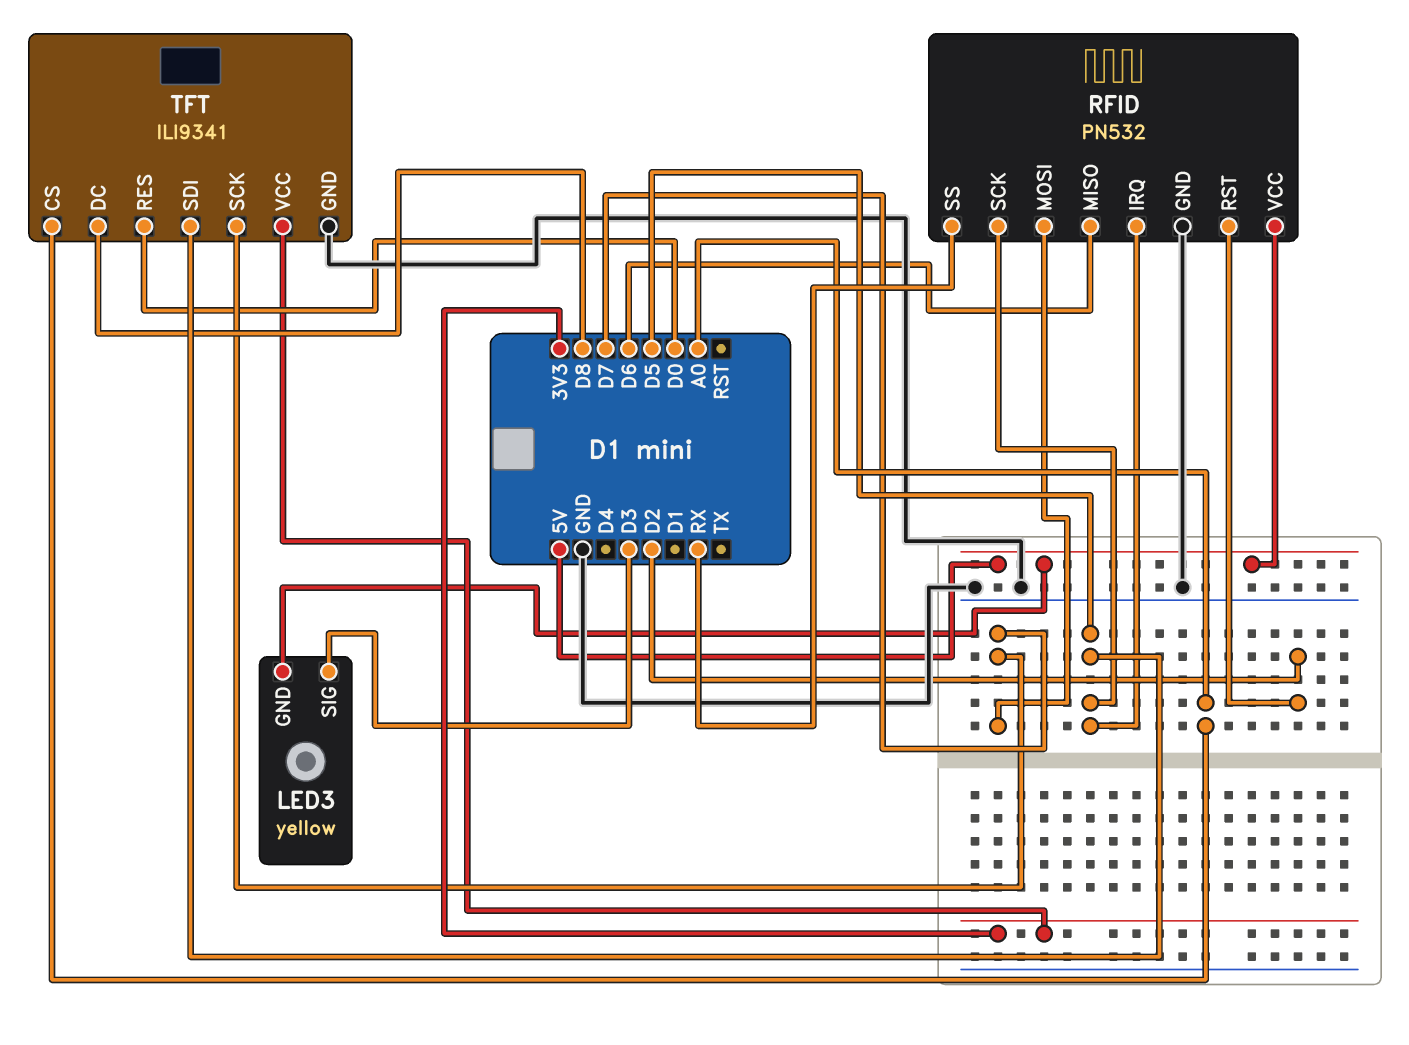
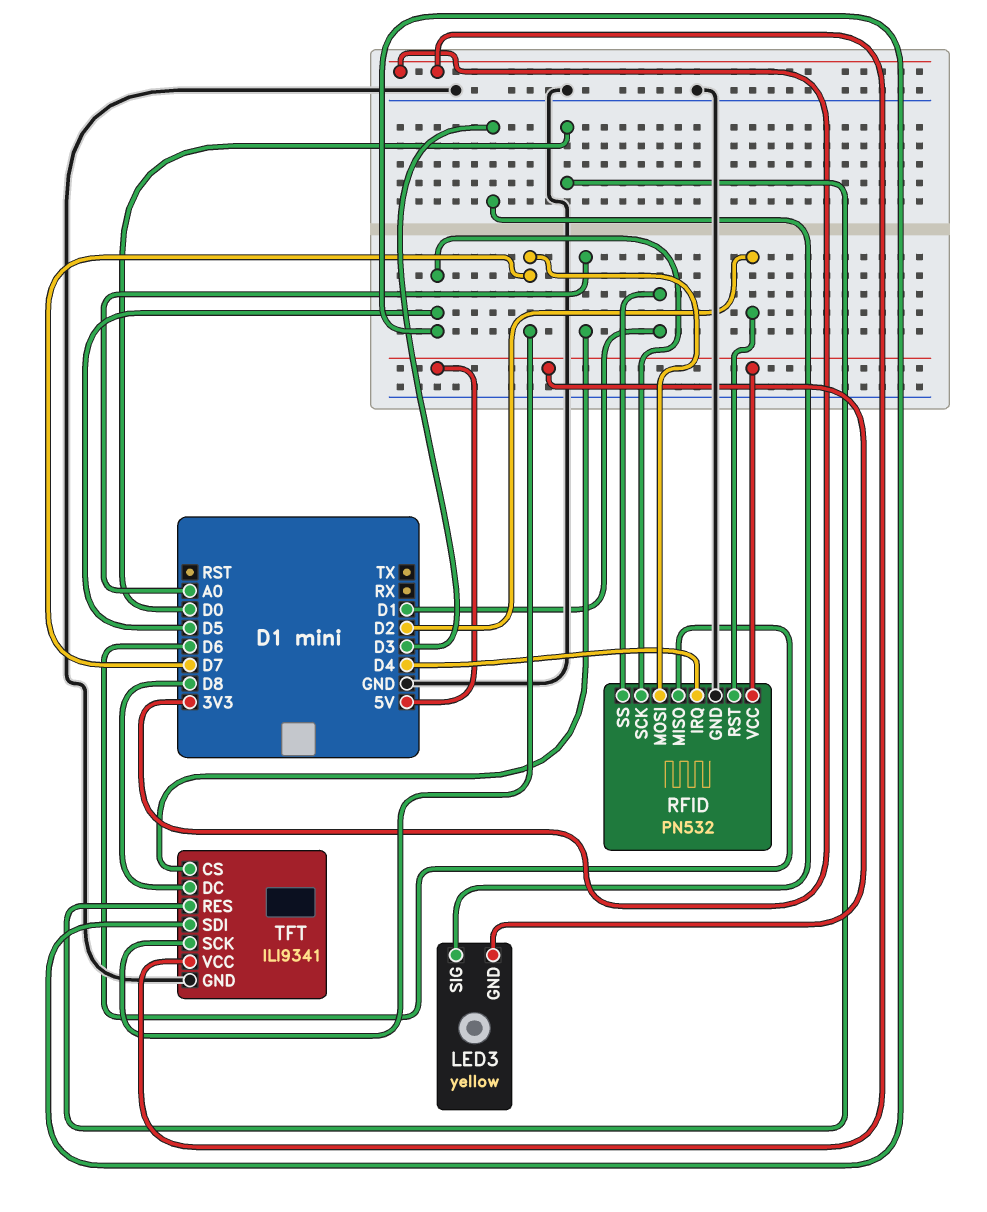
RFID pin IRQ: D5 -> D4
RFID pin SS: RX -> D1

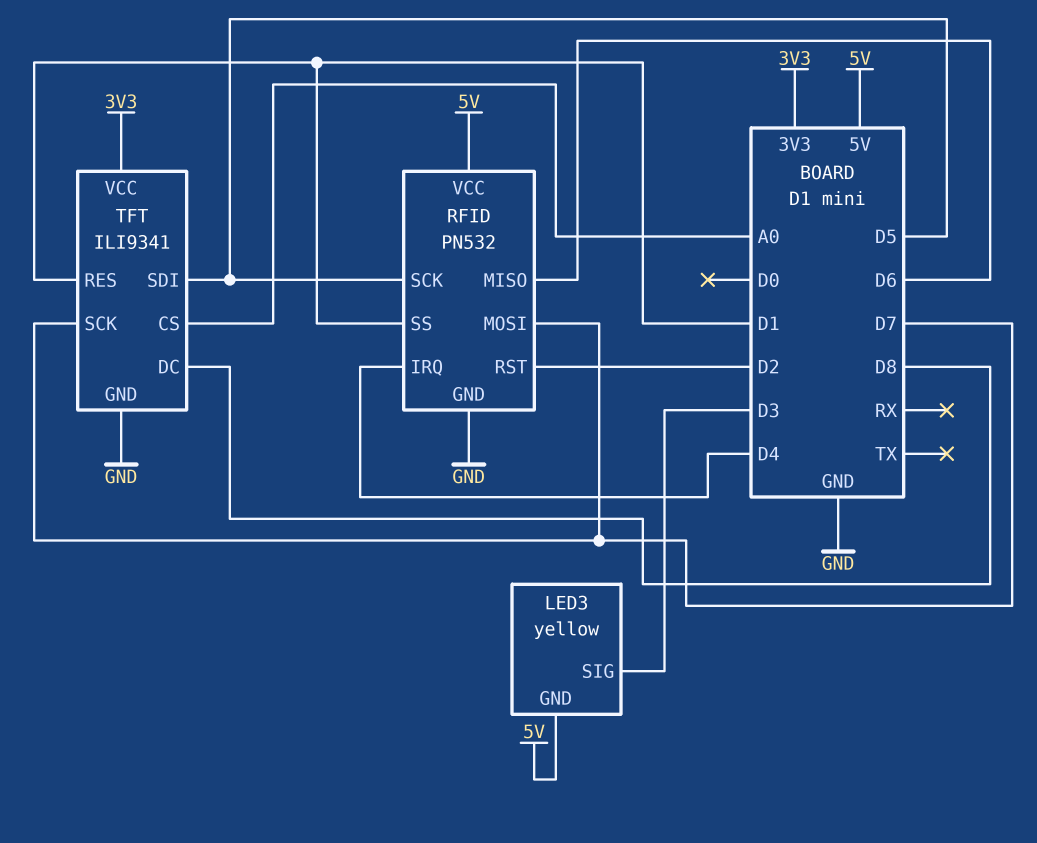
TFT pin RES: D0 -> D1

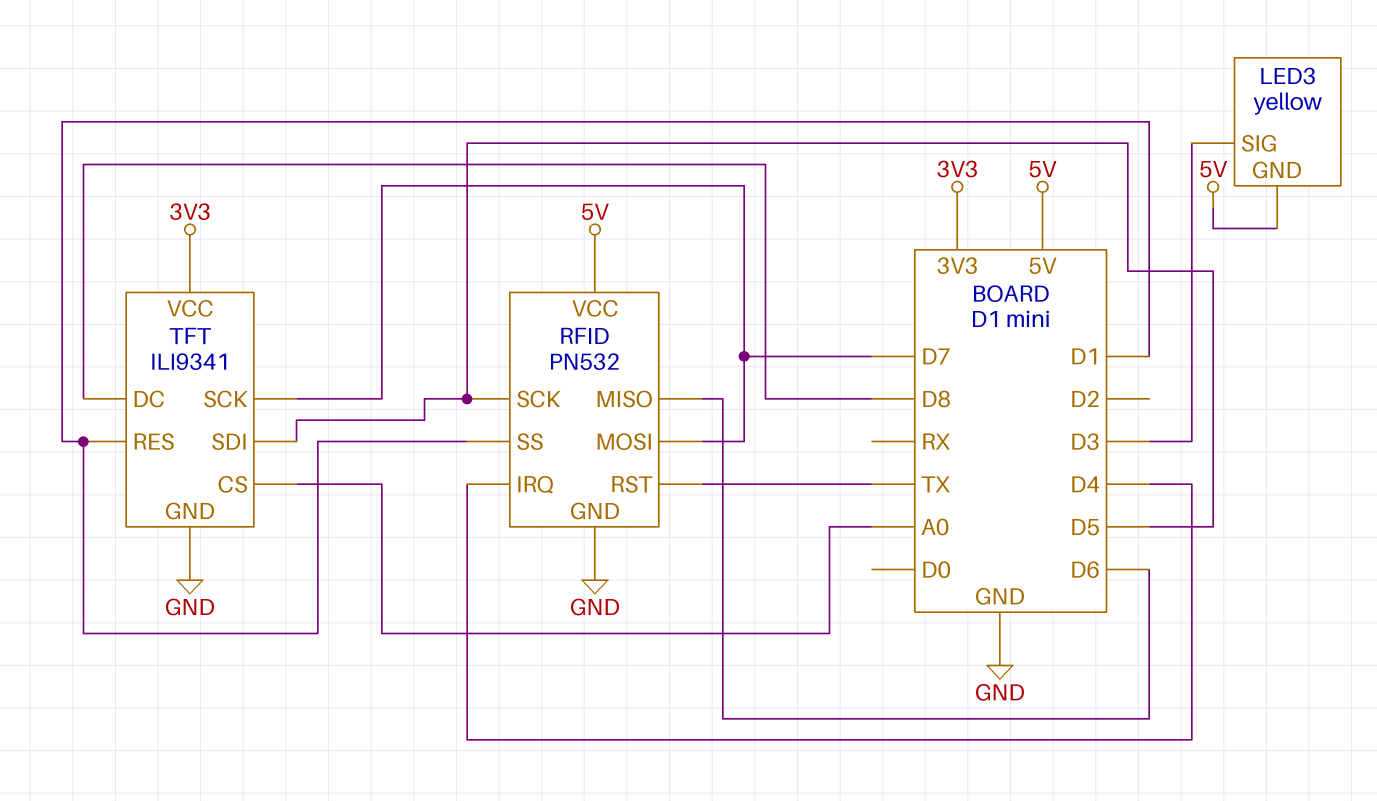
RFID pin RST: D2 -> TX

